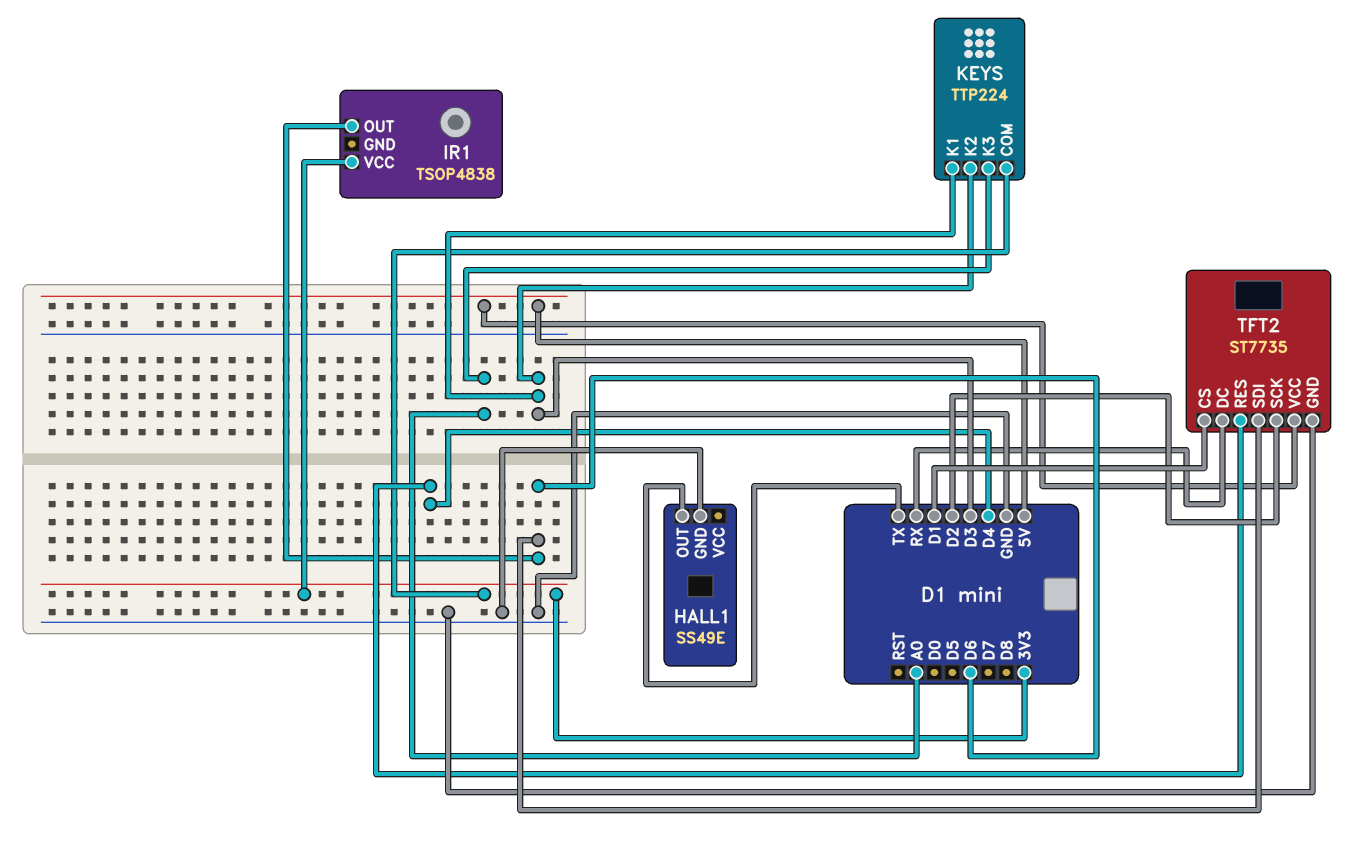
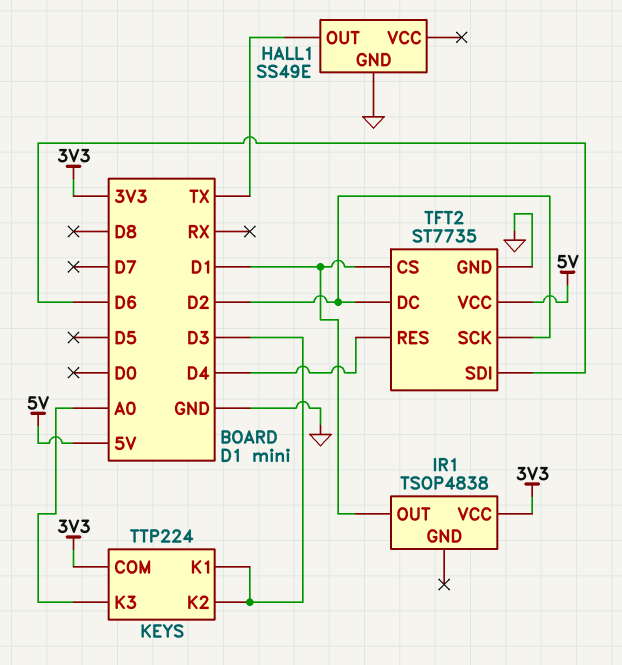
IR1 pin OUT: D6 -> D1
TFT2 pin DC: RX -> D2

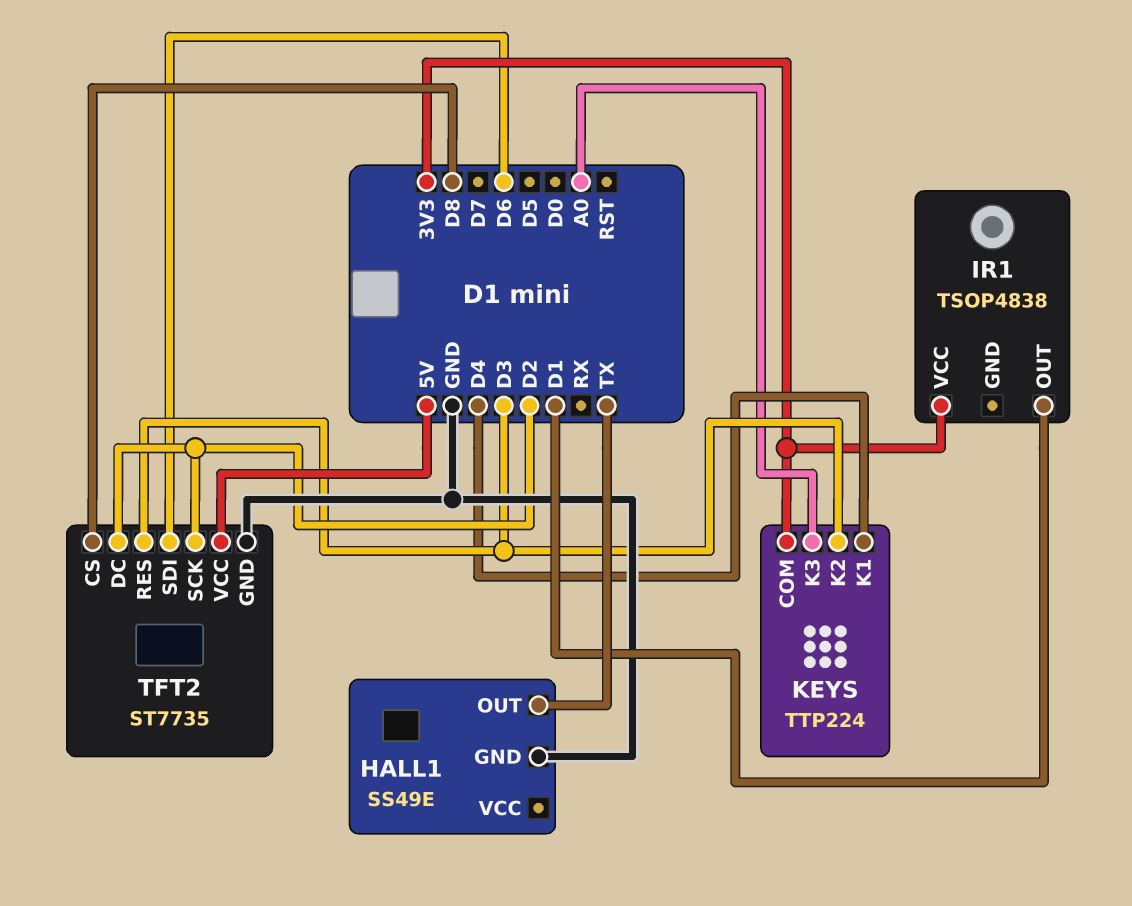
KEYS pin K1: D3 -> D4
TFT2 pin CS: D1 -> D8
TFT2 pin RES: D4 -> D3

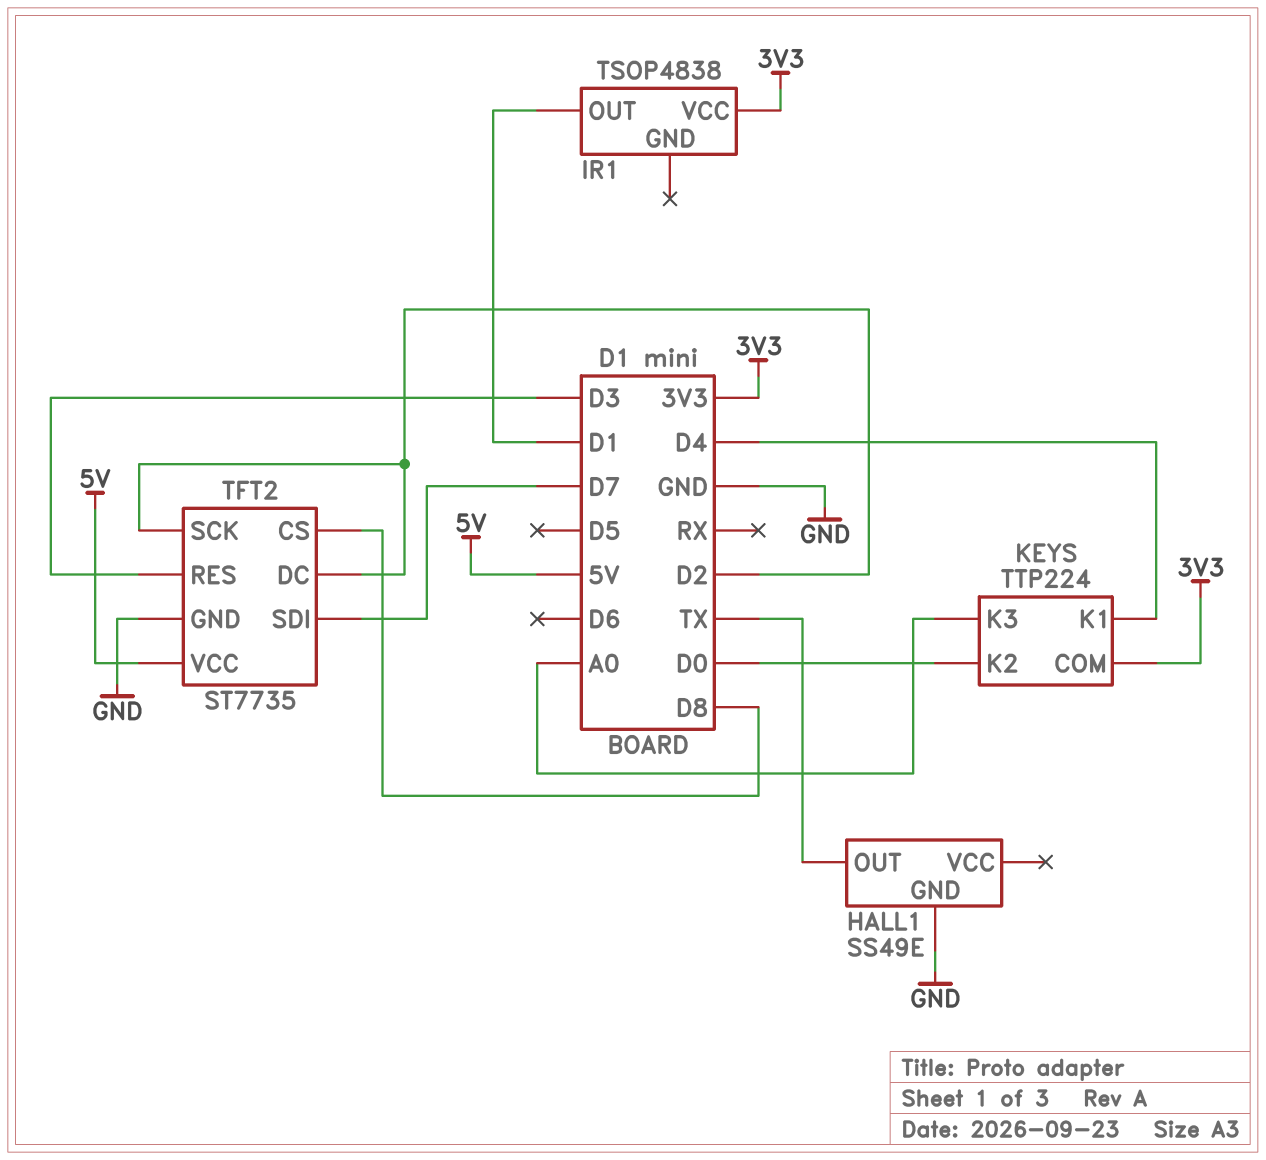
KEYS pin K2: D3 -> D0
TFT2 pin SDI: D6 -> D7

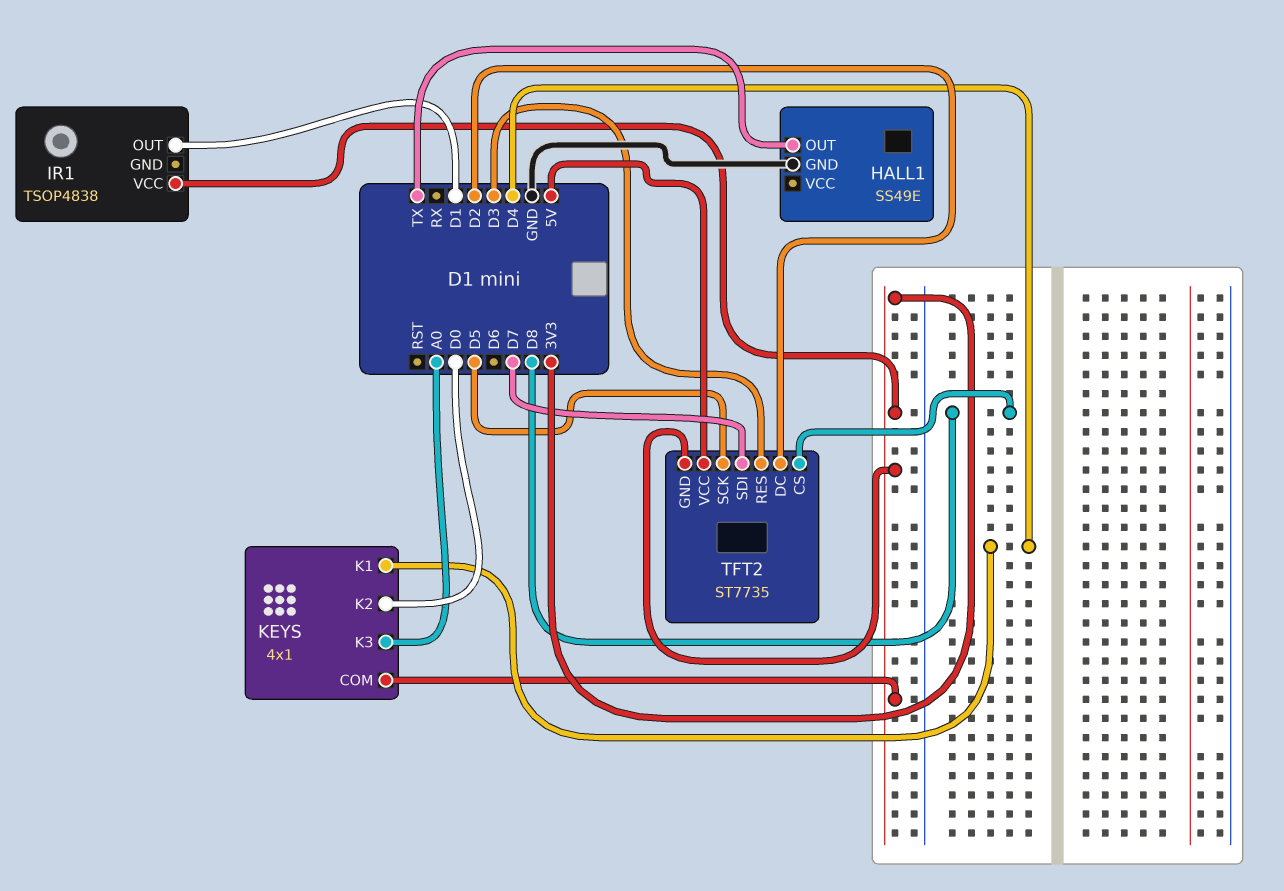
KEYS: TTP224 -> 4x1
TFT2 pin GND: GND -> 3V3
TFT2 pin SCK: D2 -> D5

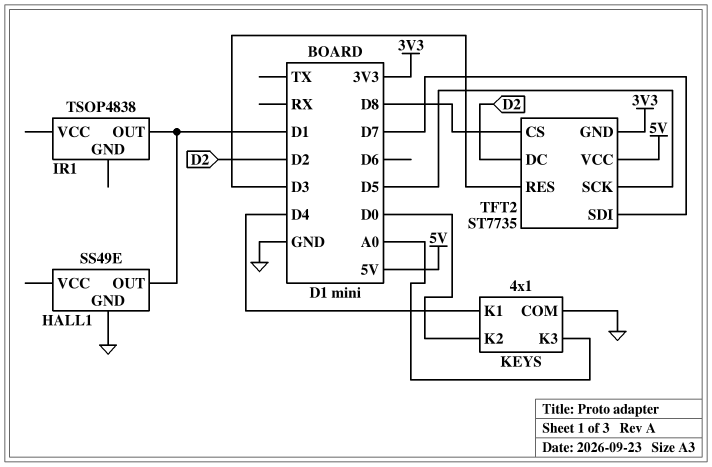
HALL1 pin OUT: TX -> D1
IR1 pin VCC: 3V3 -> none
KEYS pin COM: 3V3 -> GND

